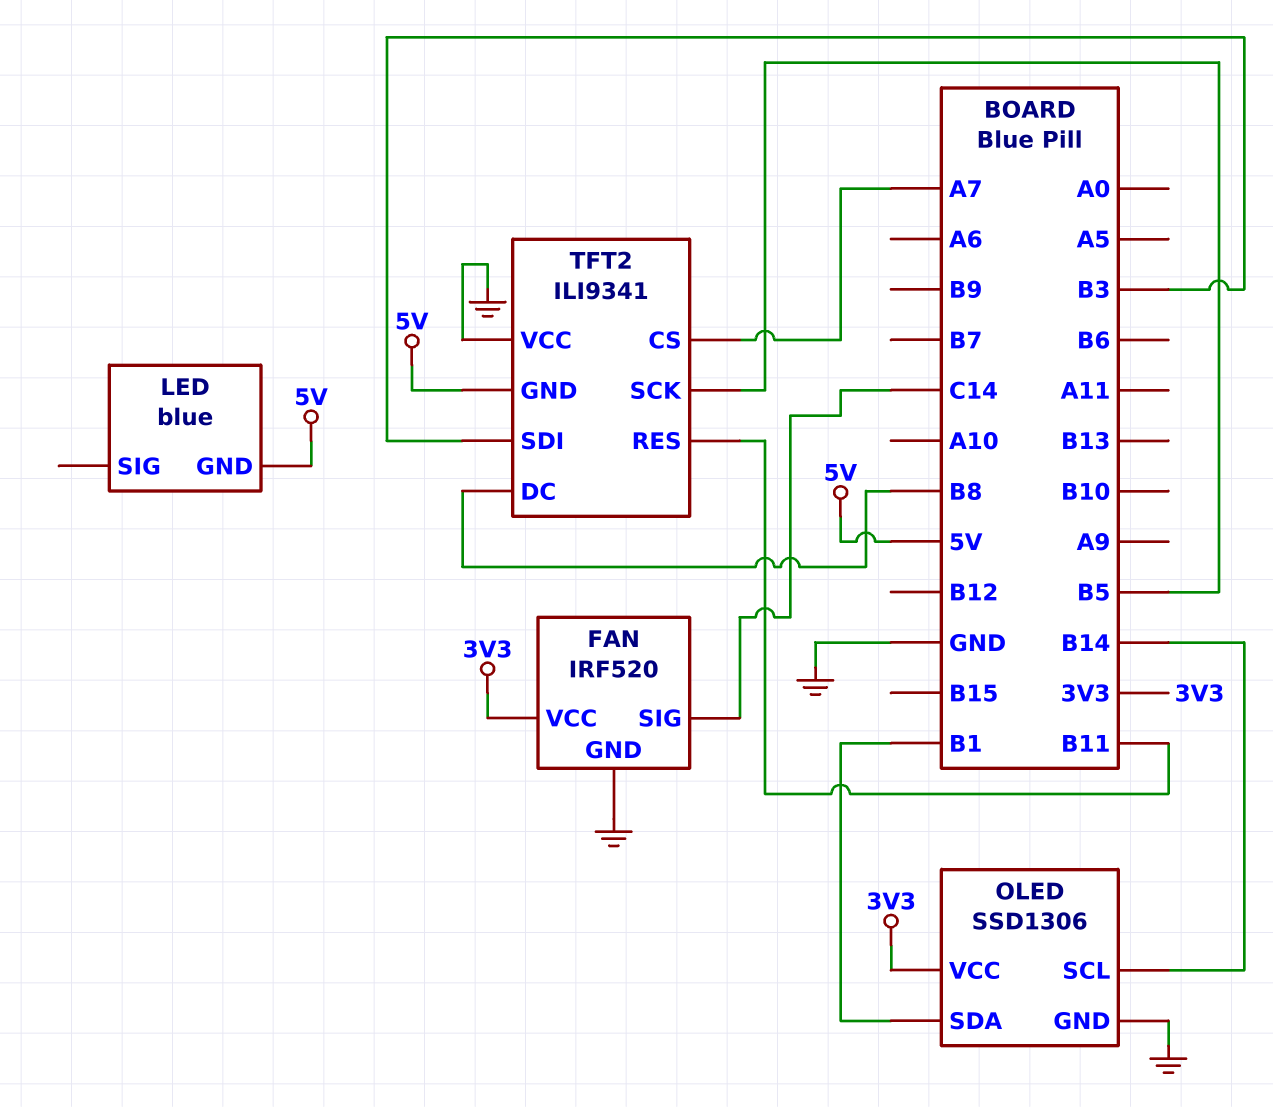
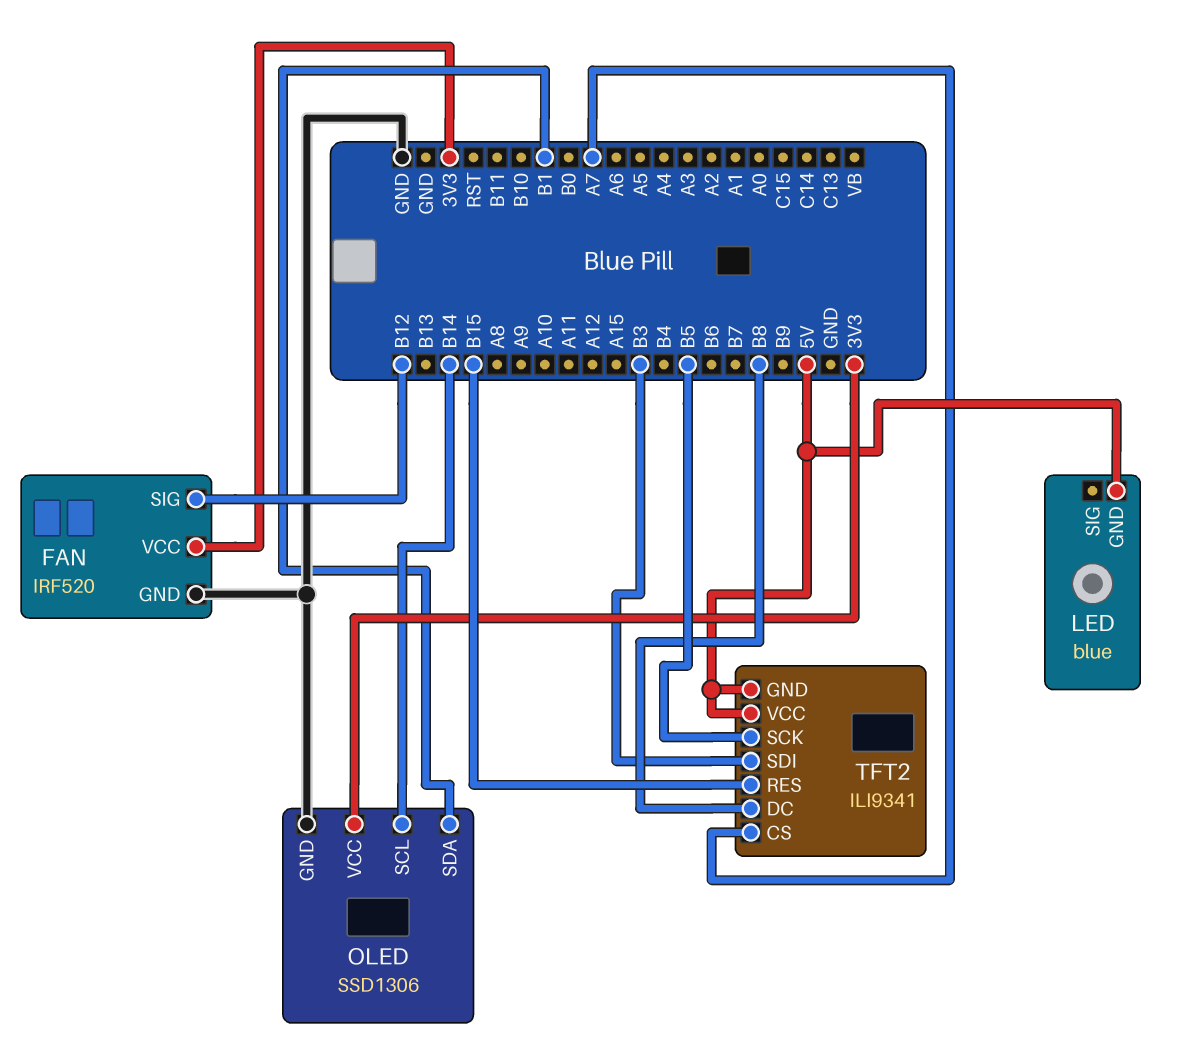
FAN pin SIG: C14 -> B12
TFT2 pin RES: B11 -> B15
TFT2 pin VCC: GND -> 5V

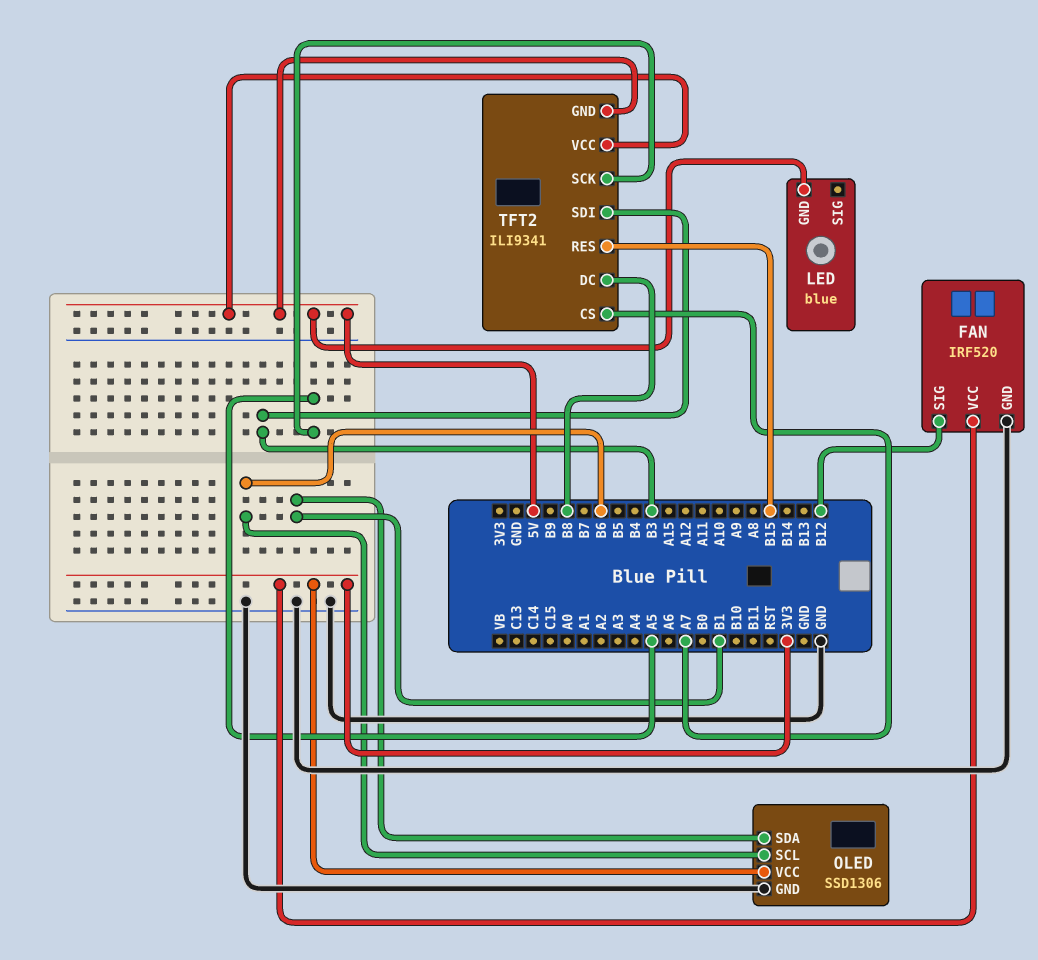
OLED pin SCL: B14 -> B6
TFT2 pin SCK: B5 -> A5

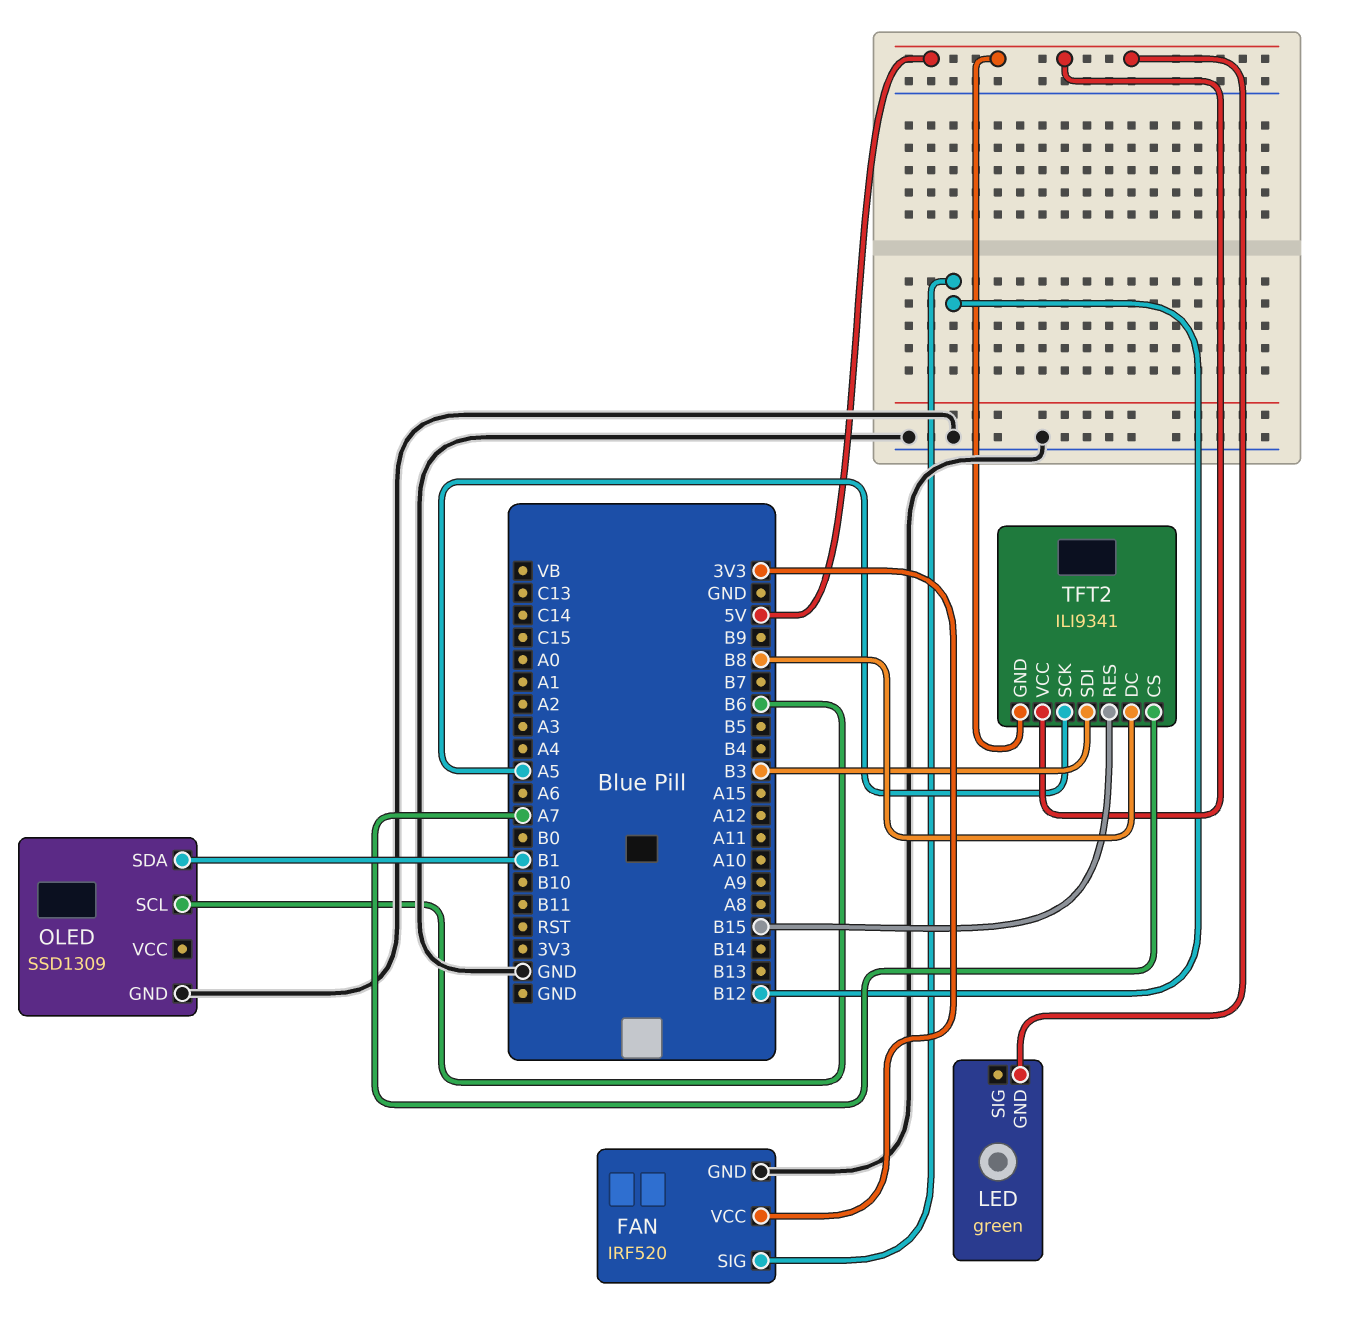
LED: blue -> green
OLED: SSD1306 -> SSD1309
OLED pin VCC: 3V3 -> none

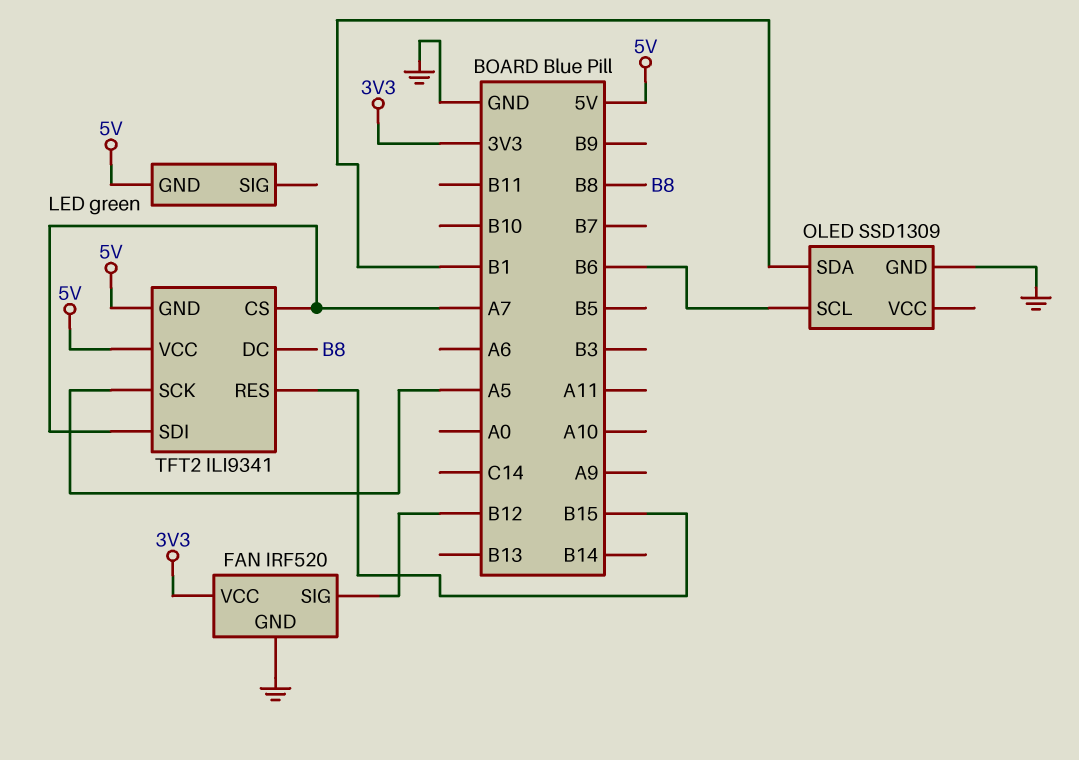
TFT2 pin SDI: B3 -> A7

